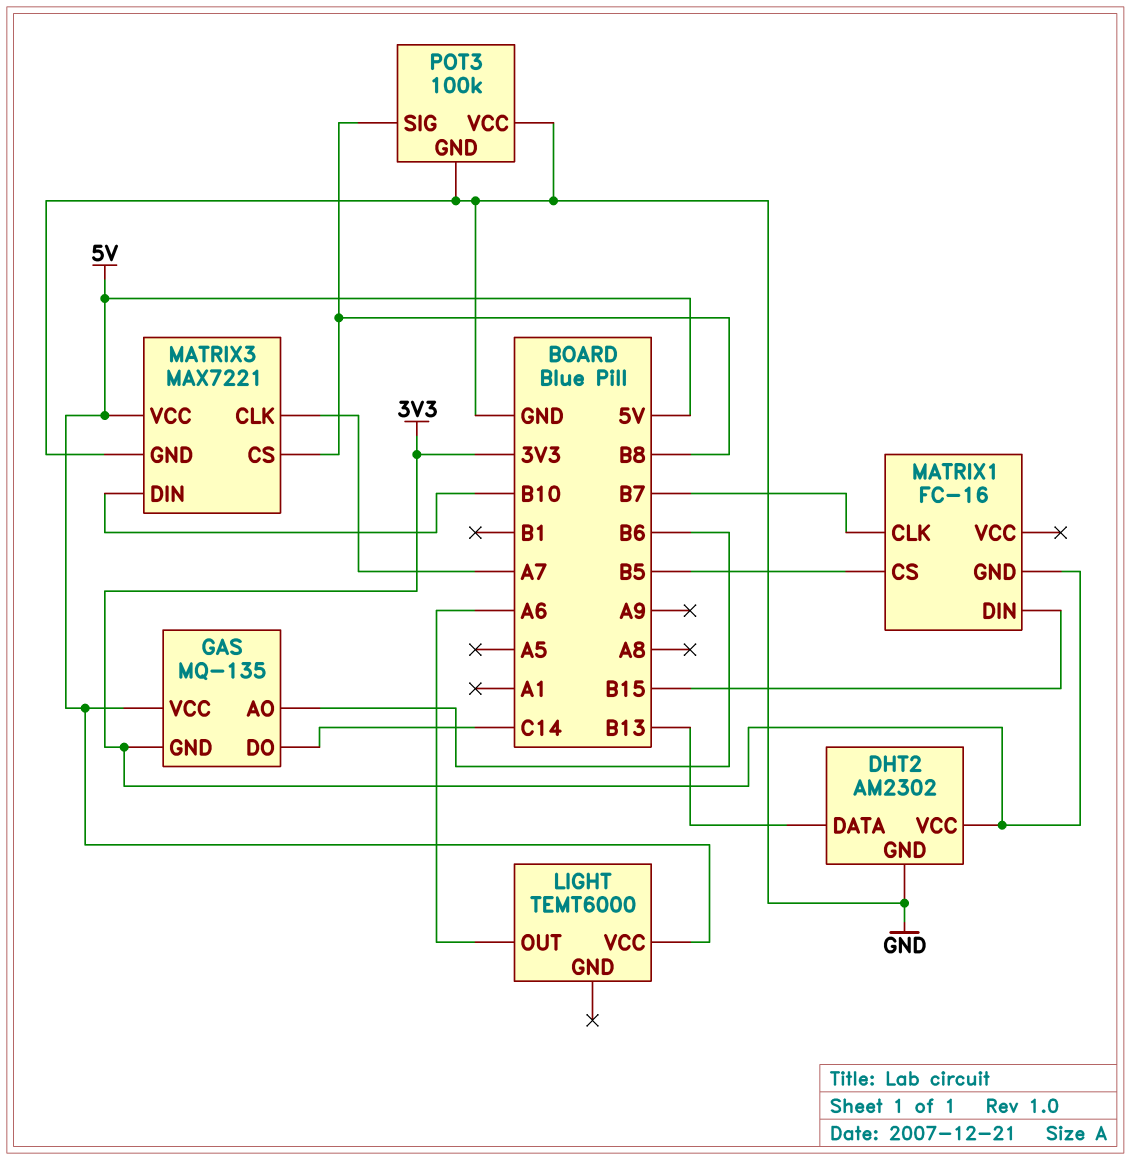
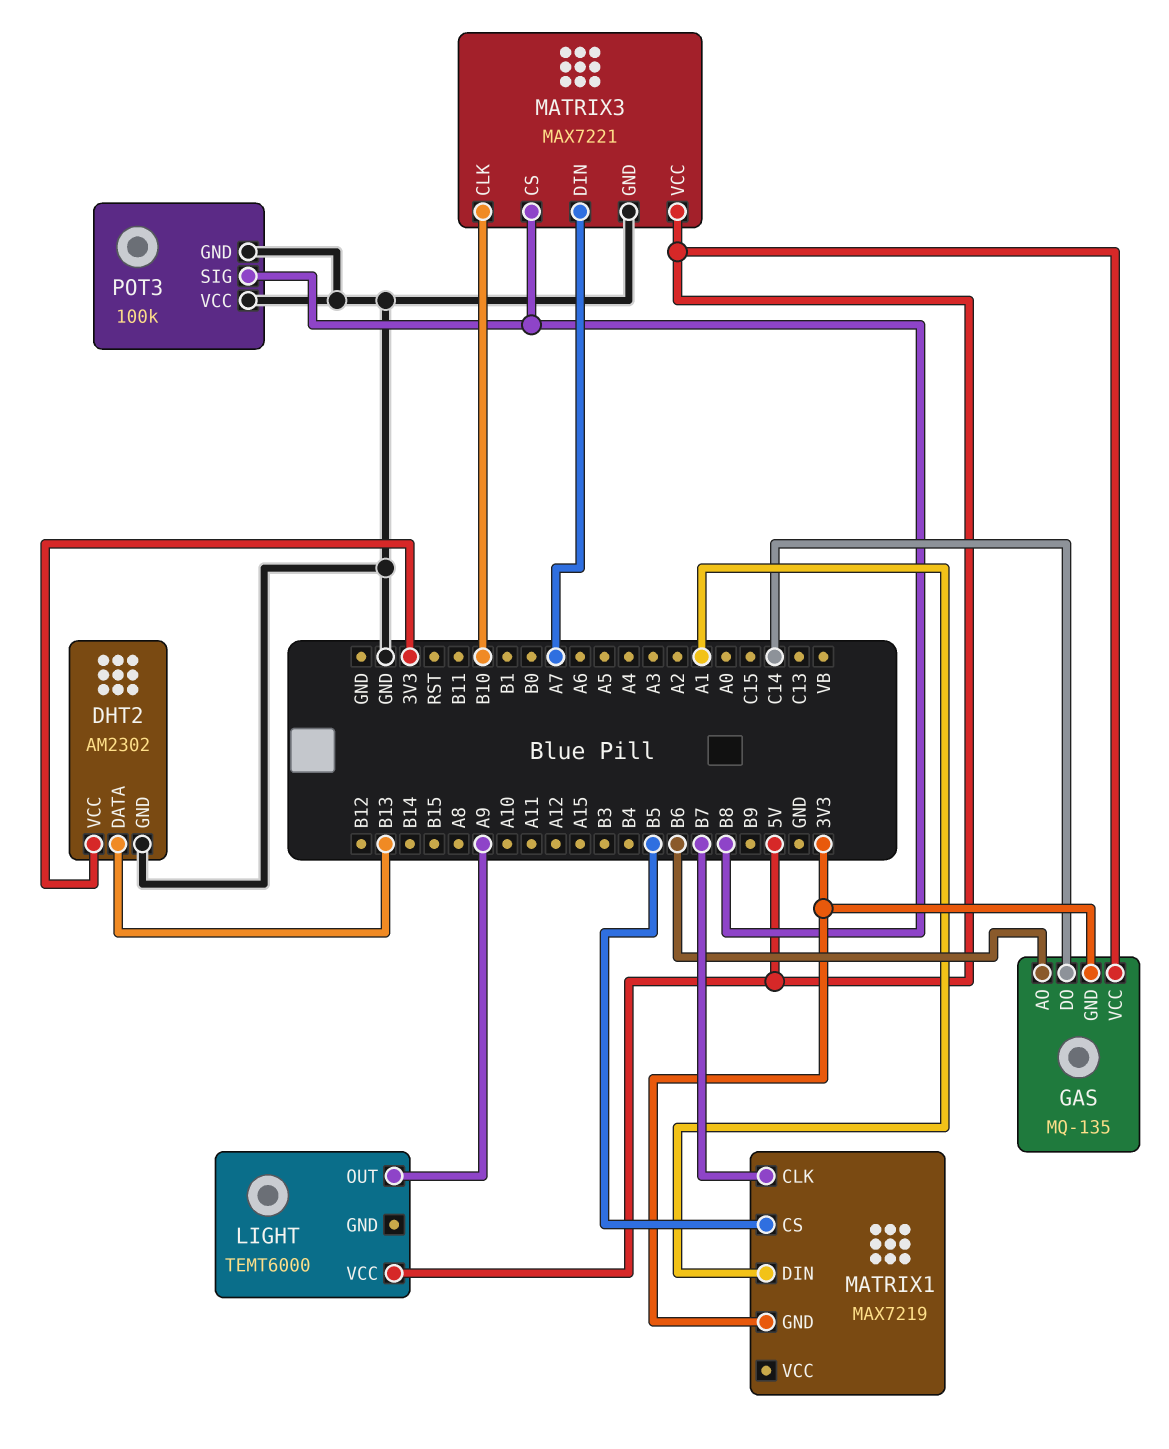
LIGHT pin OUT: A6 -> A9
MATRIX1: FC-16 -> MAX7219
MATRIX1 pin DIN: B15 -> A1
MATRIX3 pin CLK: A7 -> B10
MATRIX3 pin DIN: B10 -> A7

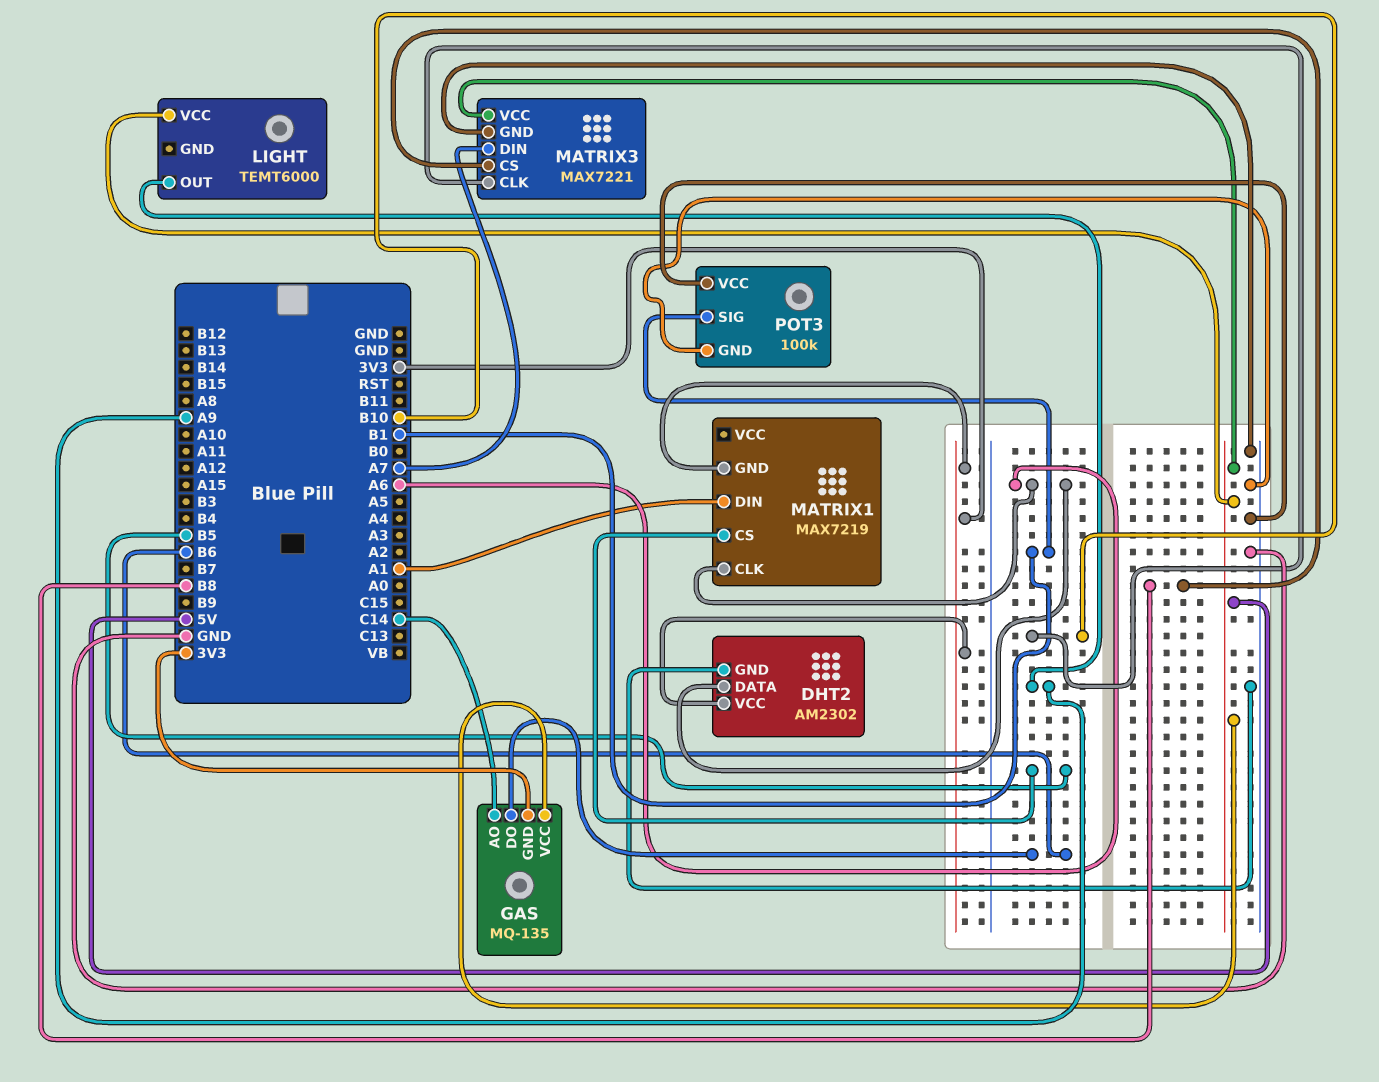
DHT2 pin DATA: B13 -> A6
GAS pin AO: B6 -> C14
GAS pin DO: C14 -> B6
MATRIX1 pin CLK: B7 -> A6
POT3 pin SIG: B8 -> B1

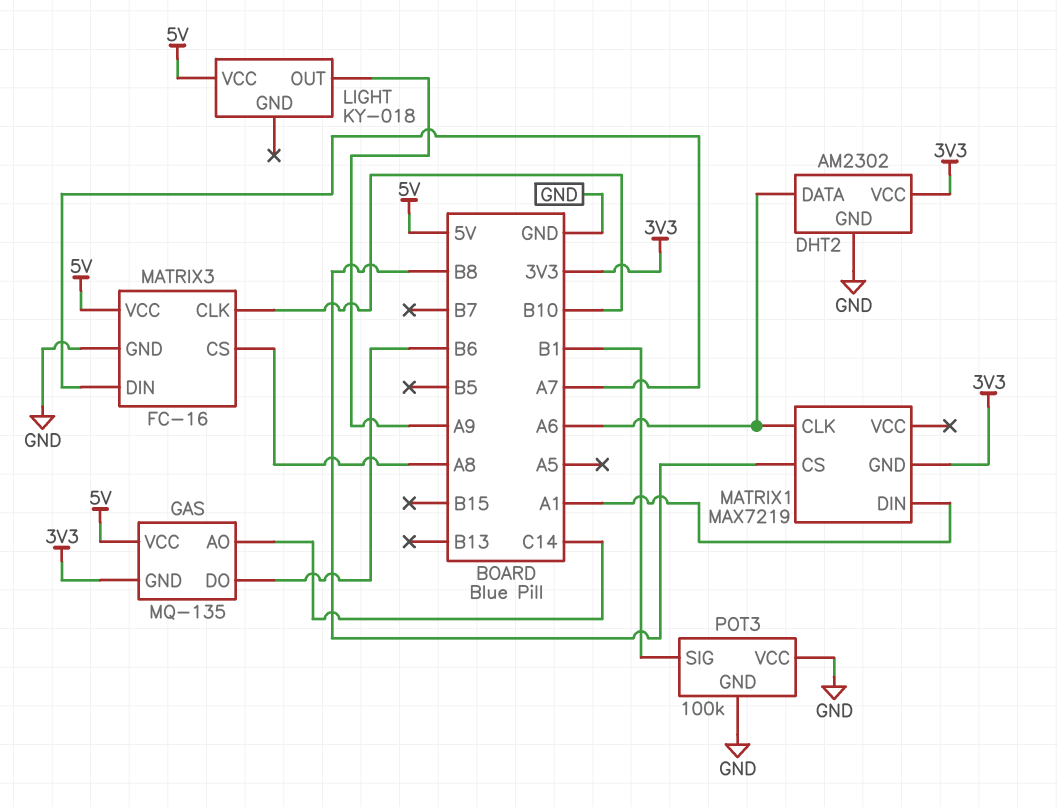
LIGHT: TEMT6000 -> KY-018
MATRIX1 pin CS: B5 -> B8
MATRIX3: MAX7221 -> FC-16
MATRIX3 pin CS: B8 -> A8

